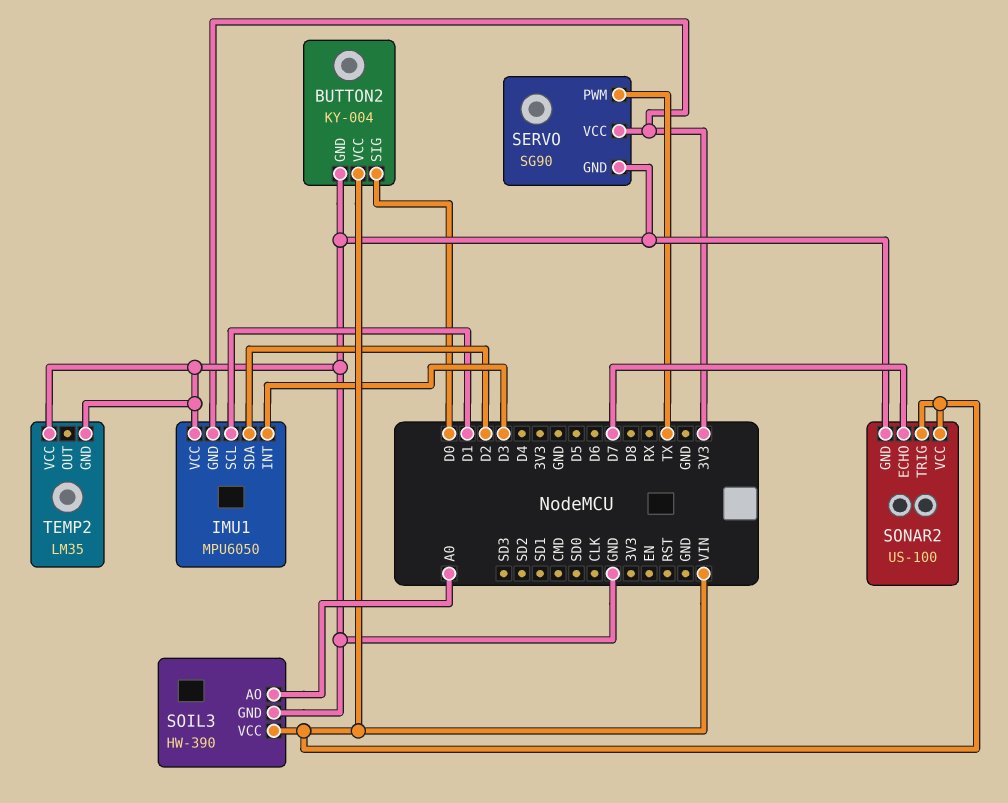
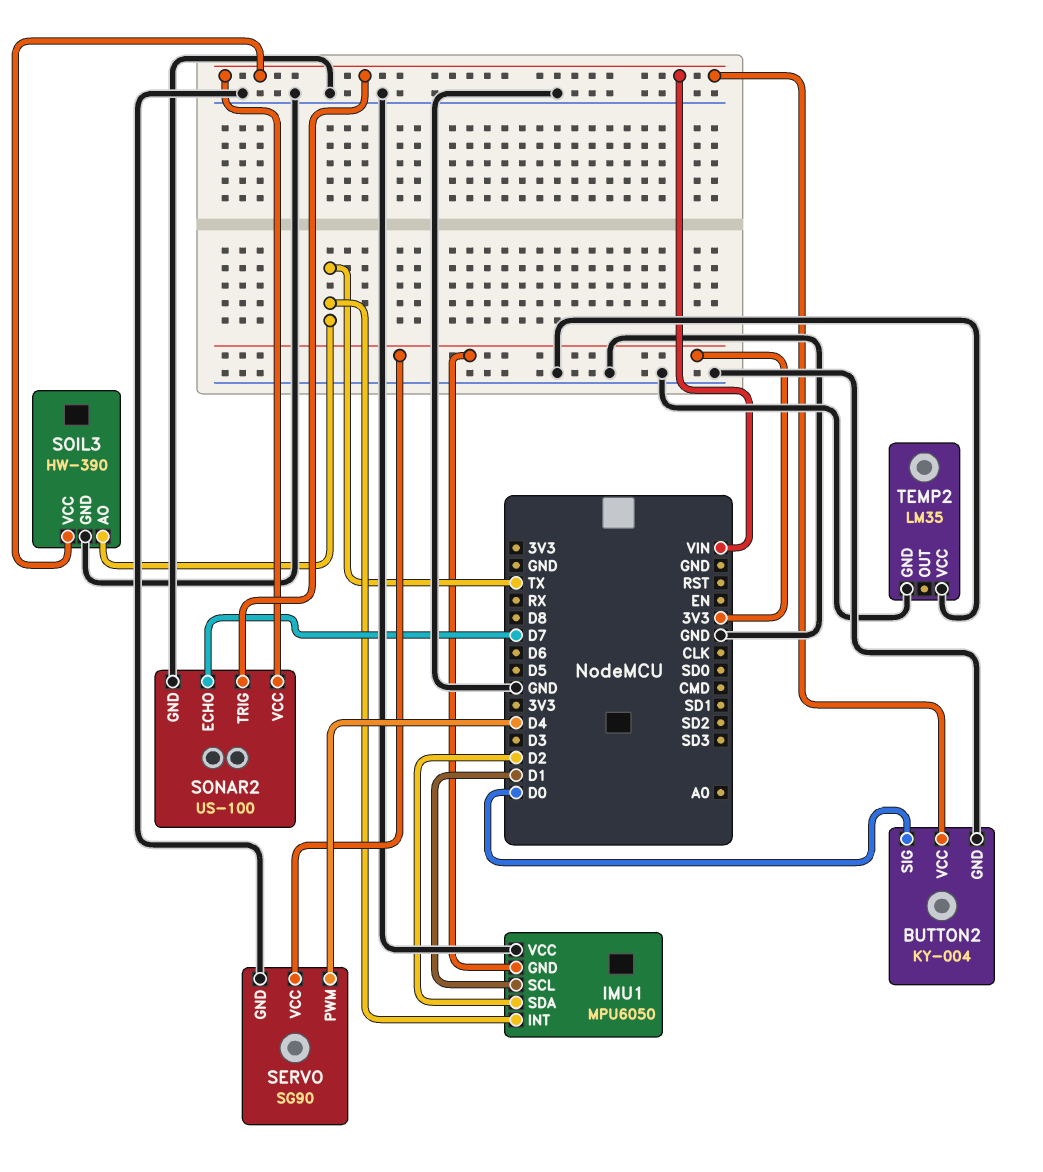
IMU1 pin INT: D3 -> TX
SERVO pin PWM: TX -> D4
SOIL3 pin AO: A0 -> TX

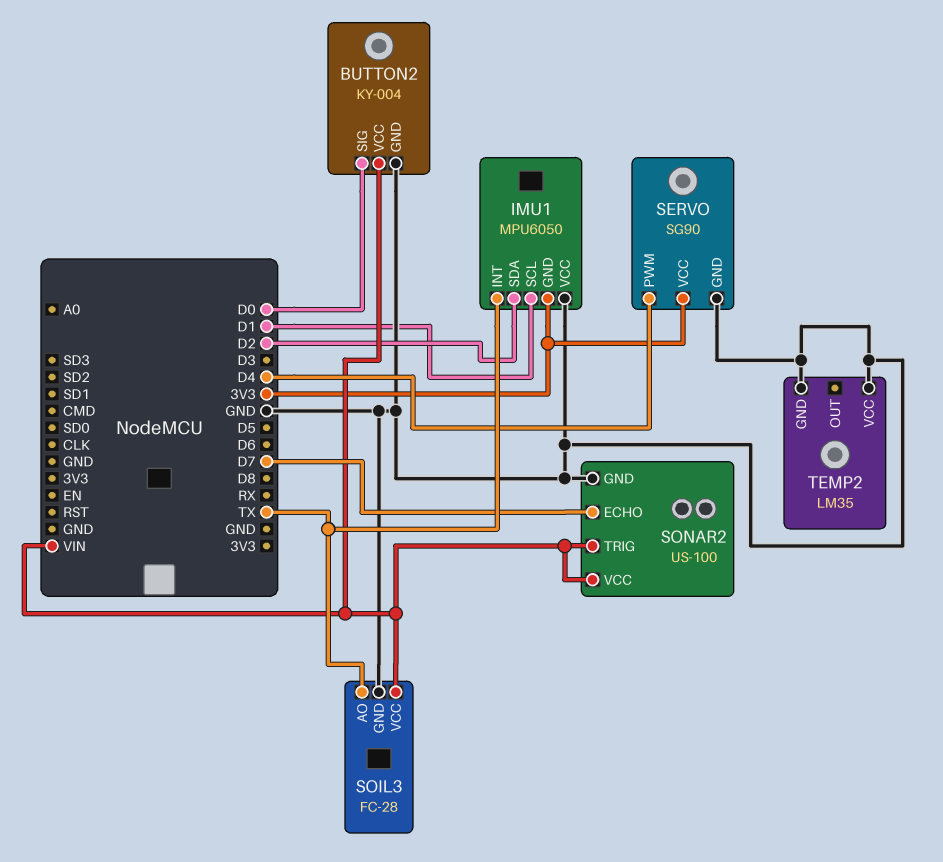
SOIL3: HW-390 -> FC-28

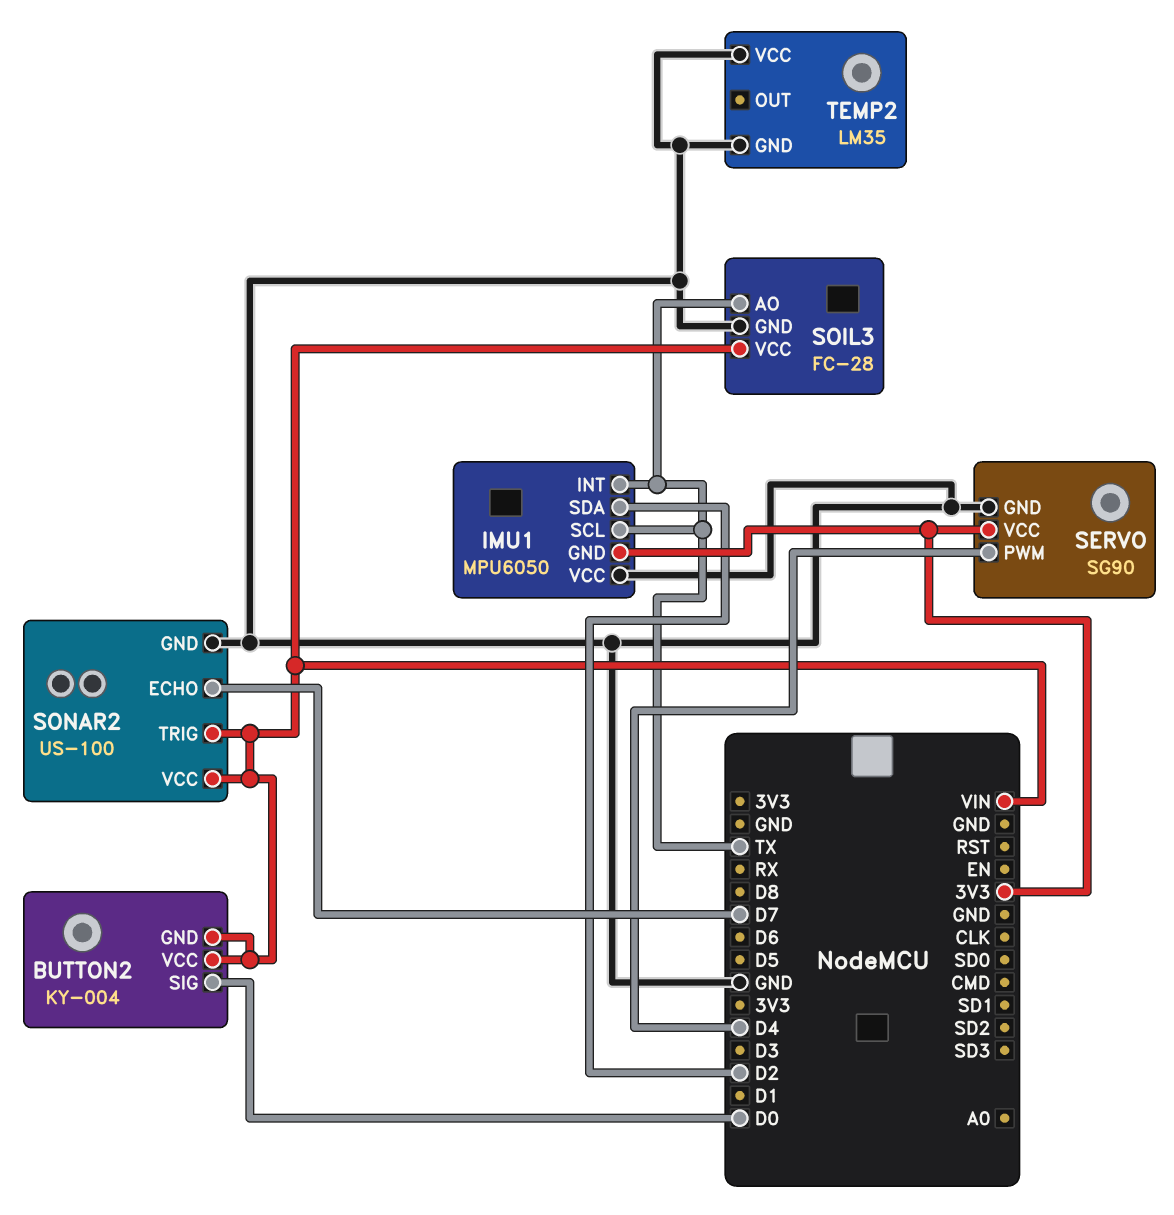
BUTTON2 pin GND: GND -> VIN
IMU1 pin SCL: D1 -> TX

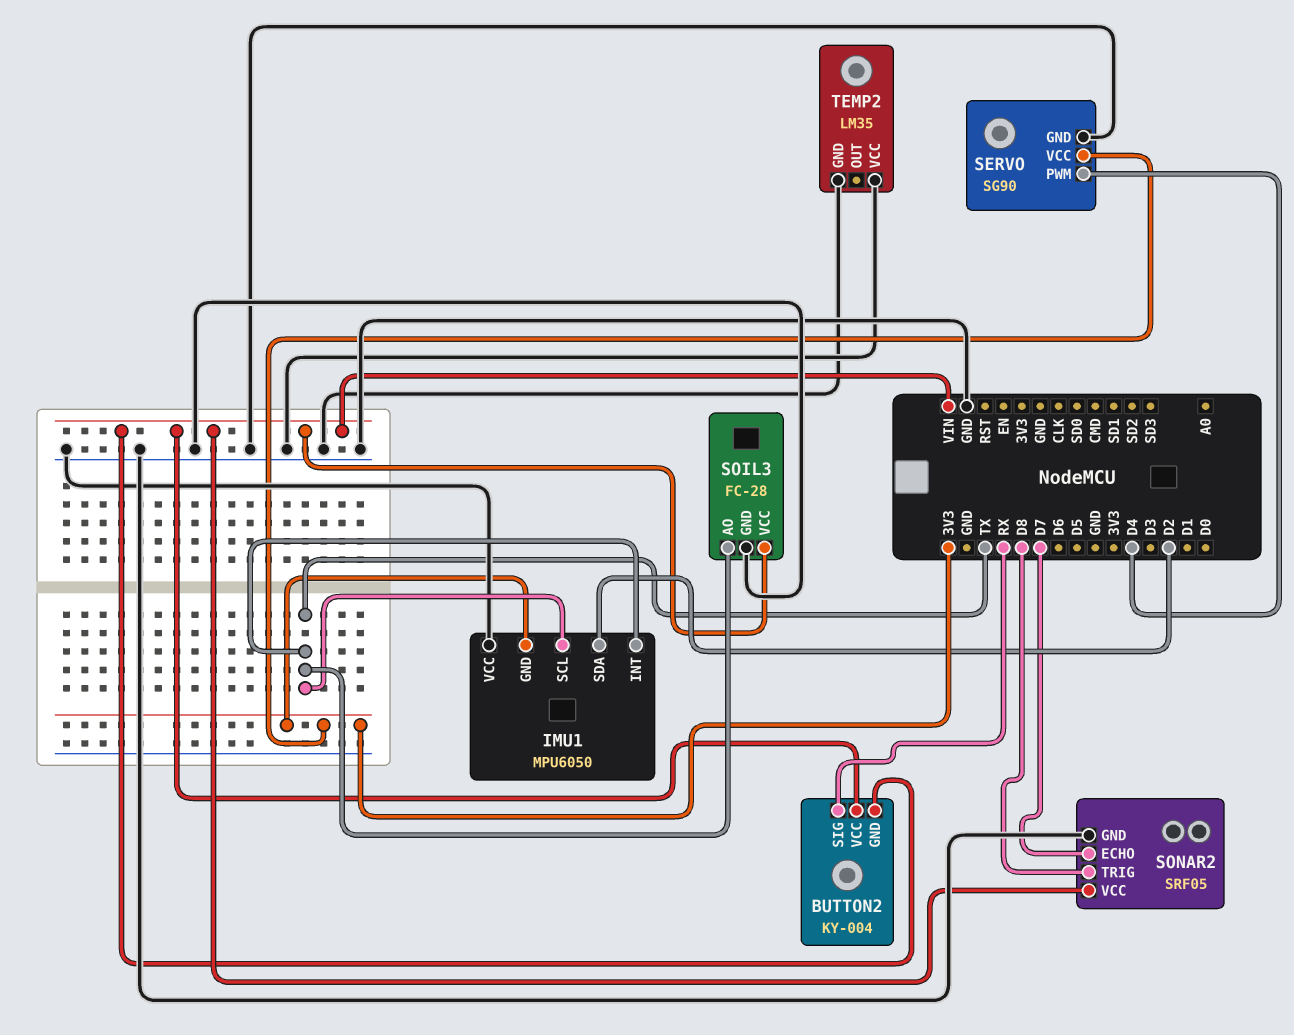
BUTTON2 pin SIG: D0 -> RX
SONAR2: US-100 -> SRF05
SONAR2 pin TRIG: VIN -> D8

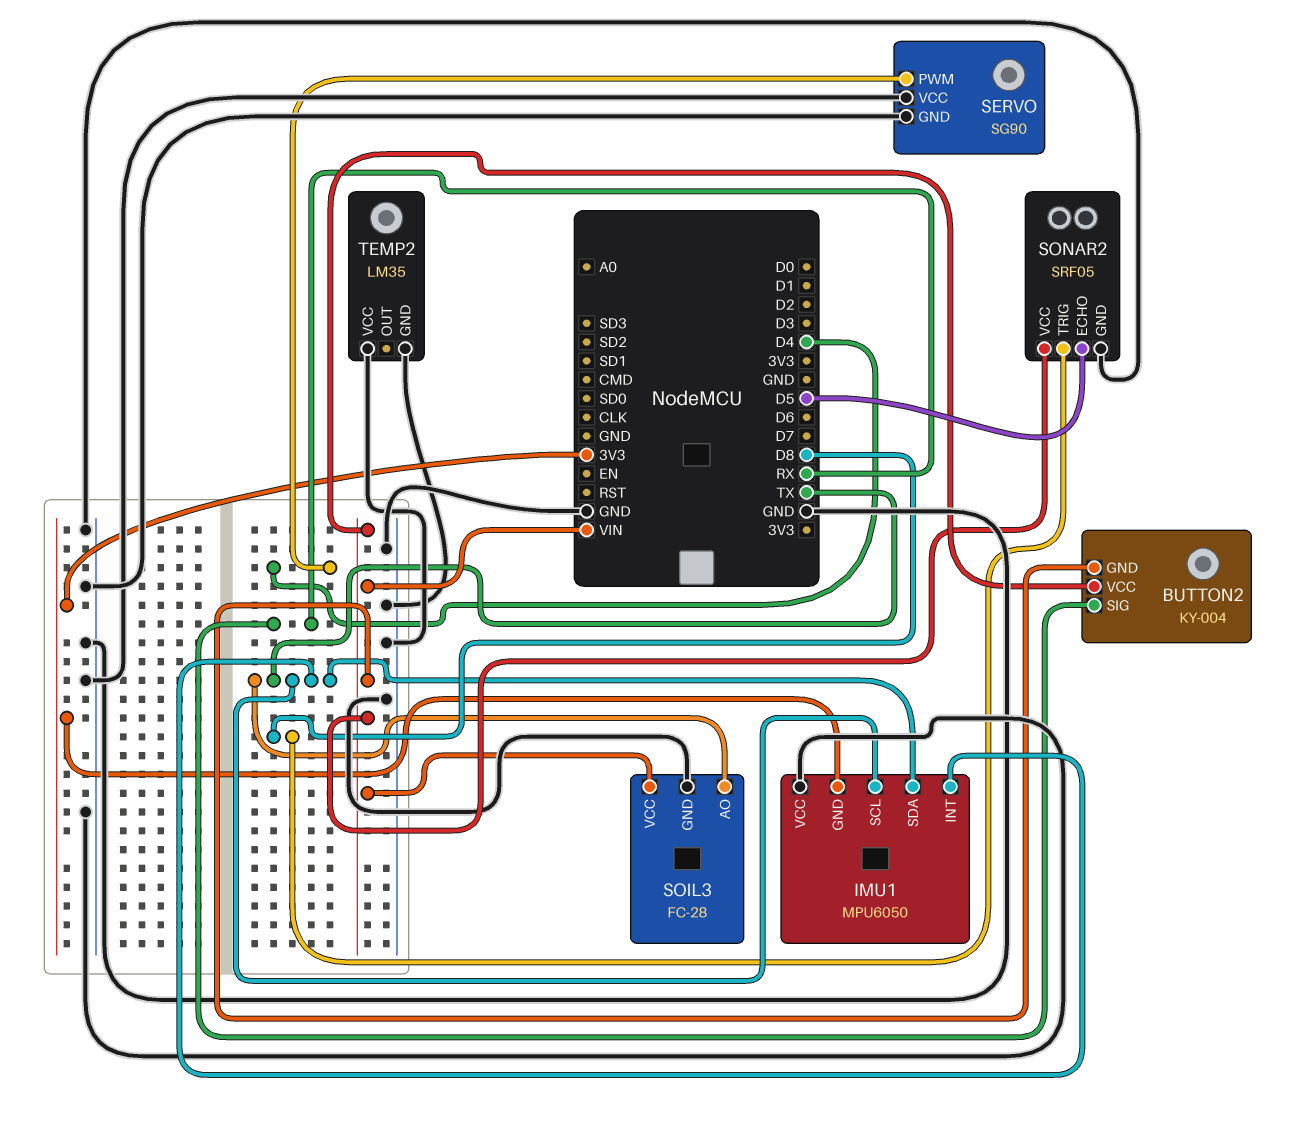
IMU1 pin SDA: D2 -> TX
SERVO pin VCC: 3V3 -> GND
SONAR2 pin ECHO: D7 -> D5

